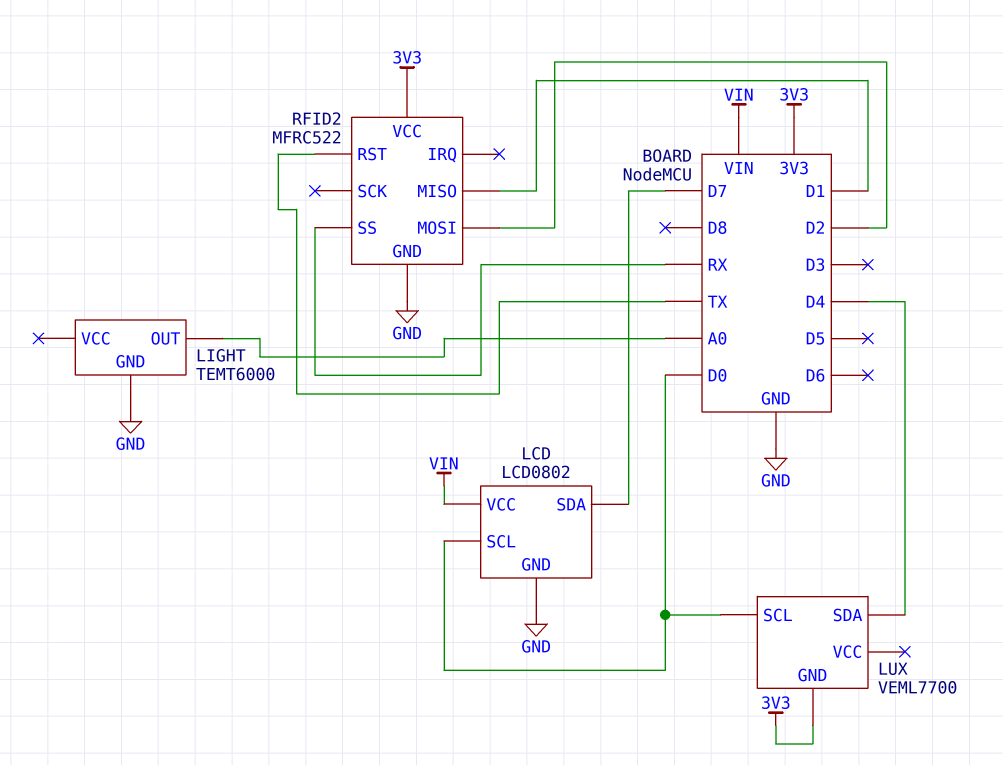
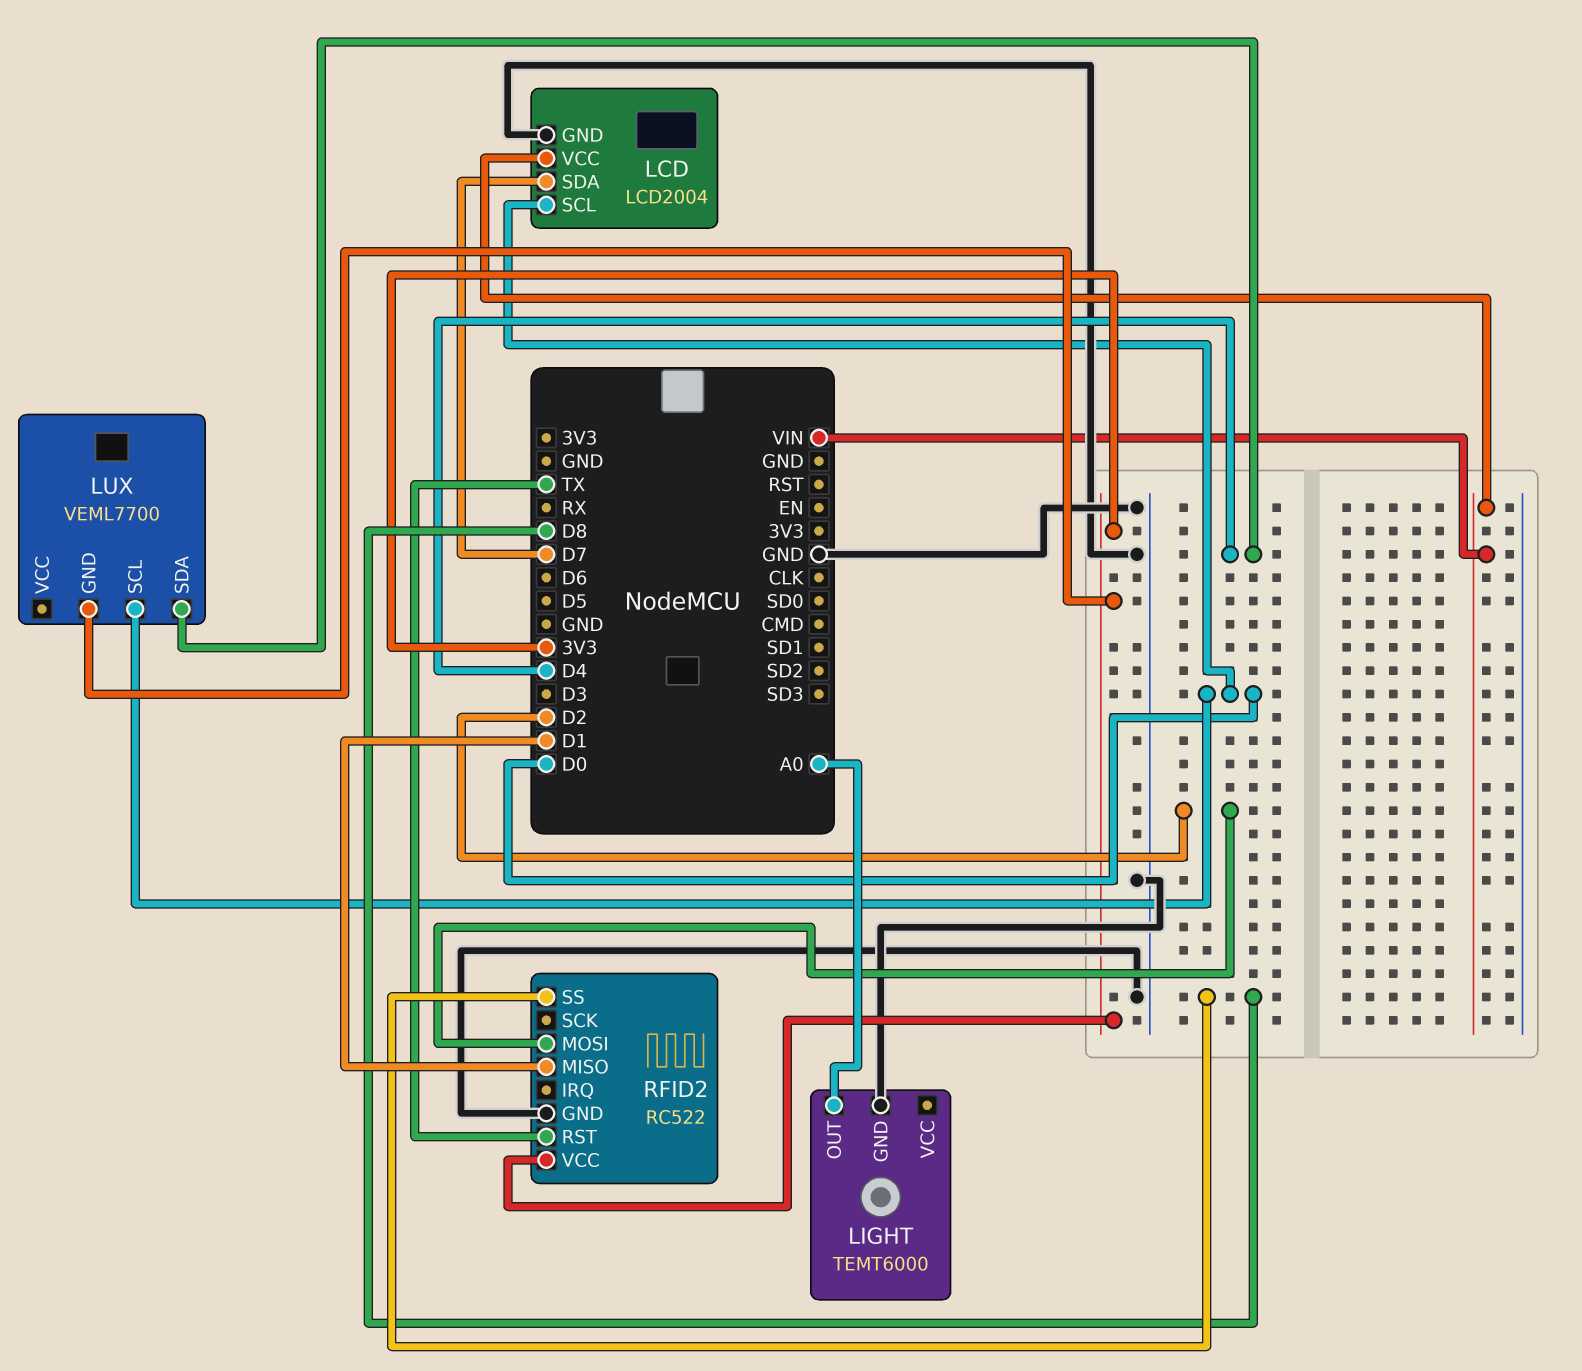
LCD: LCD0802 -> LCD2004
RFID2: MFRC522 -> RC522
RFID2 pin SS: RX -> D8

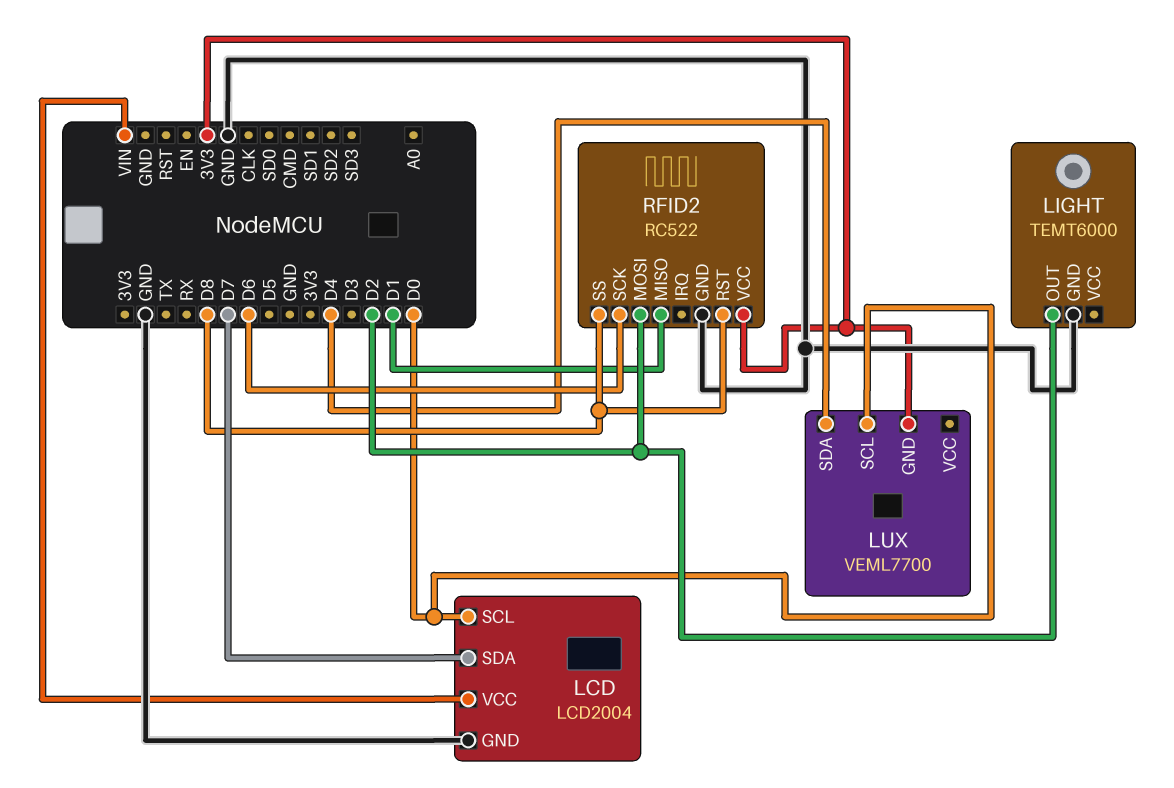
LIGHT pin OUT: A0 -> D2
RFID2 pin RST: TX -> D8
RFID2 pin SCK: none -> D6

